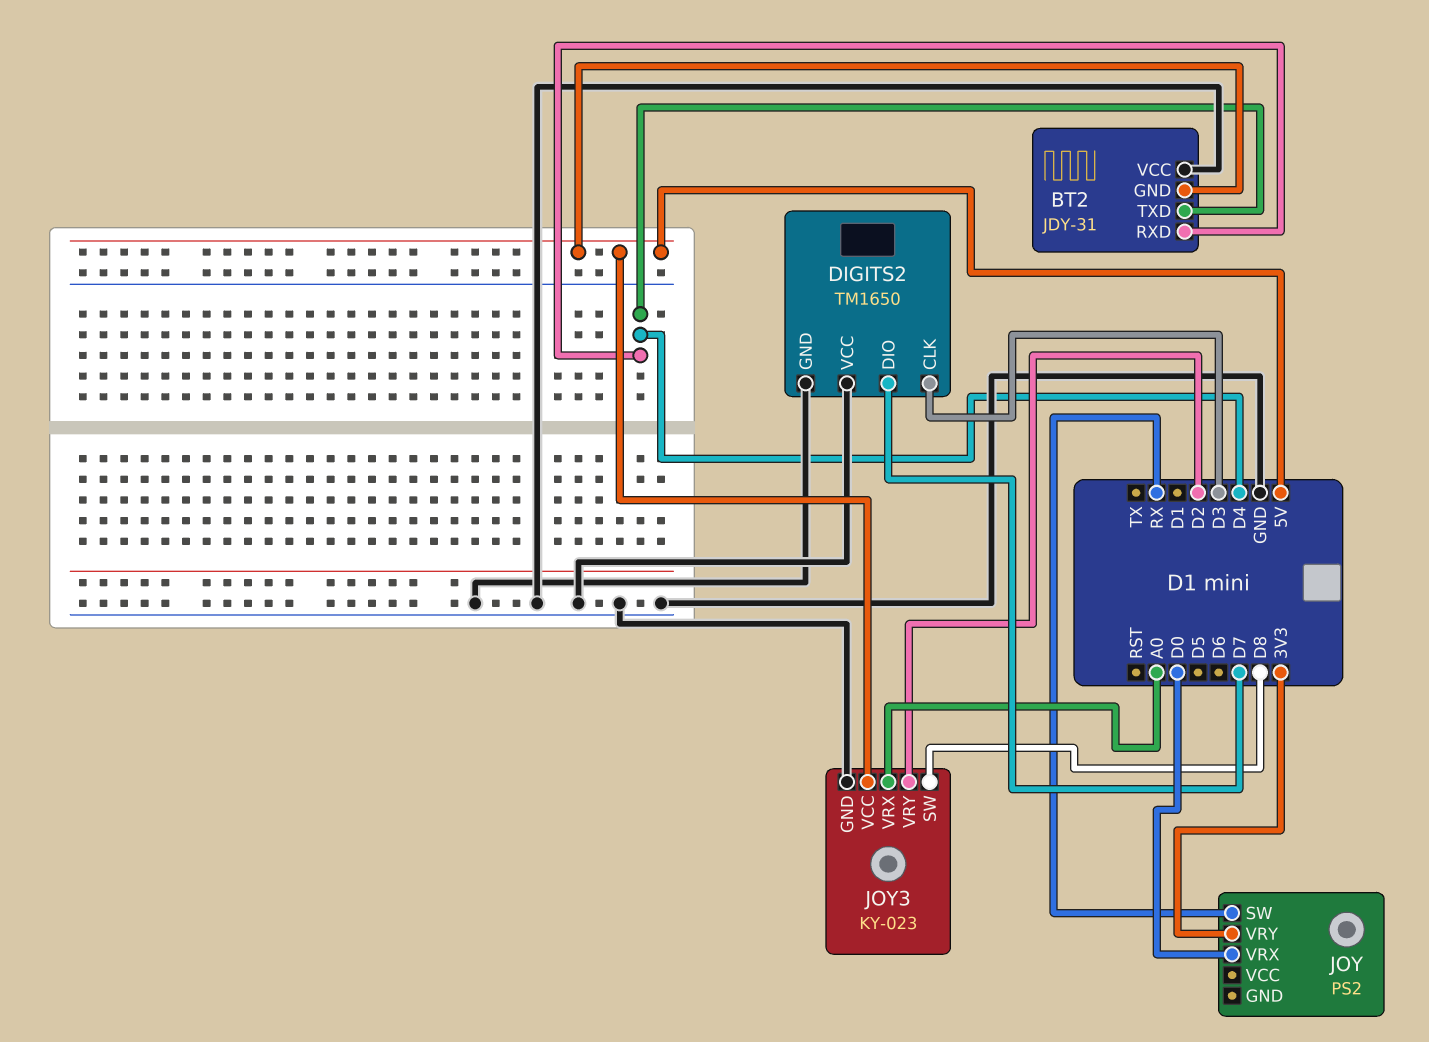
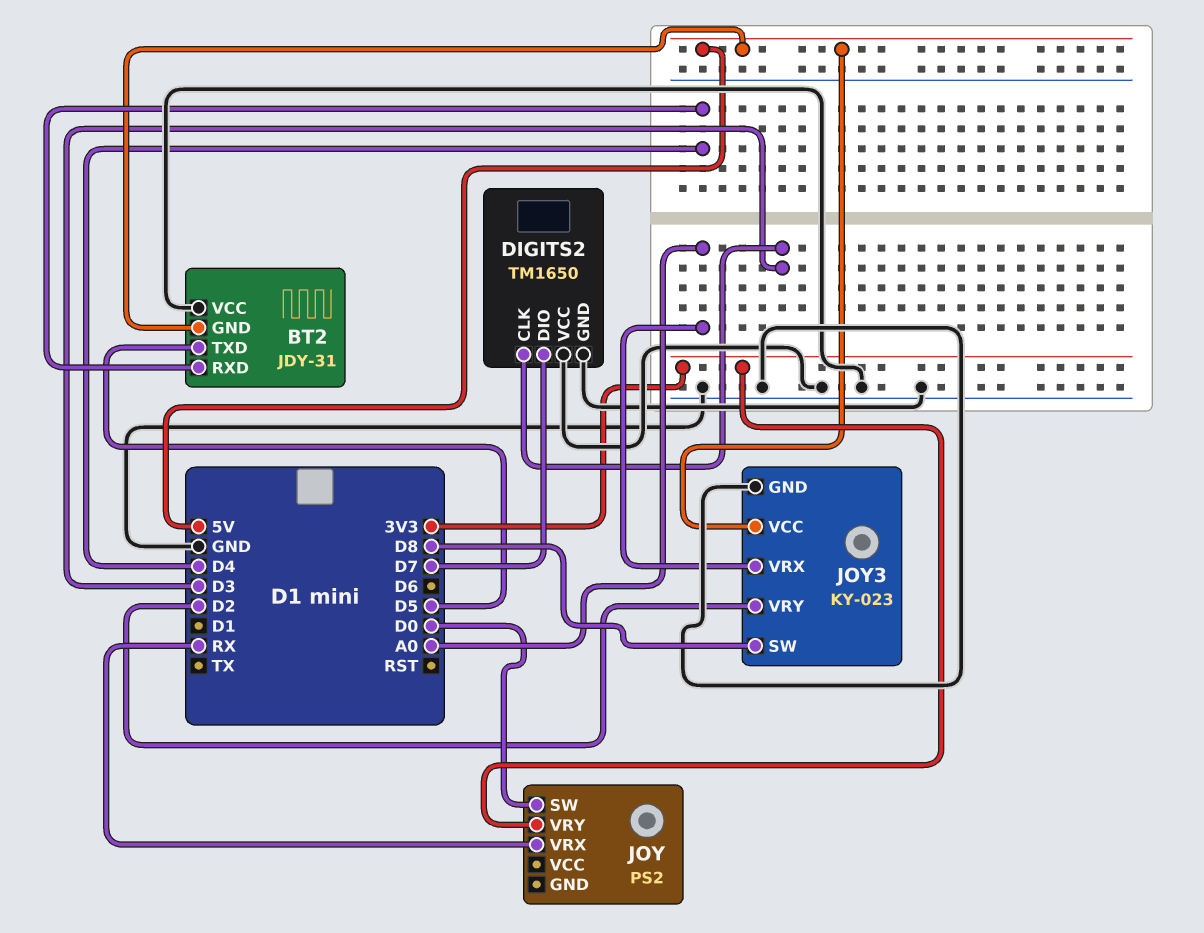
BT2 pin TXD: D4 -> D5
JOY pin SW: RX -> D0
JOY pin VRX: D0 -> RX

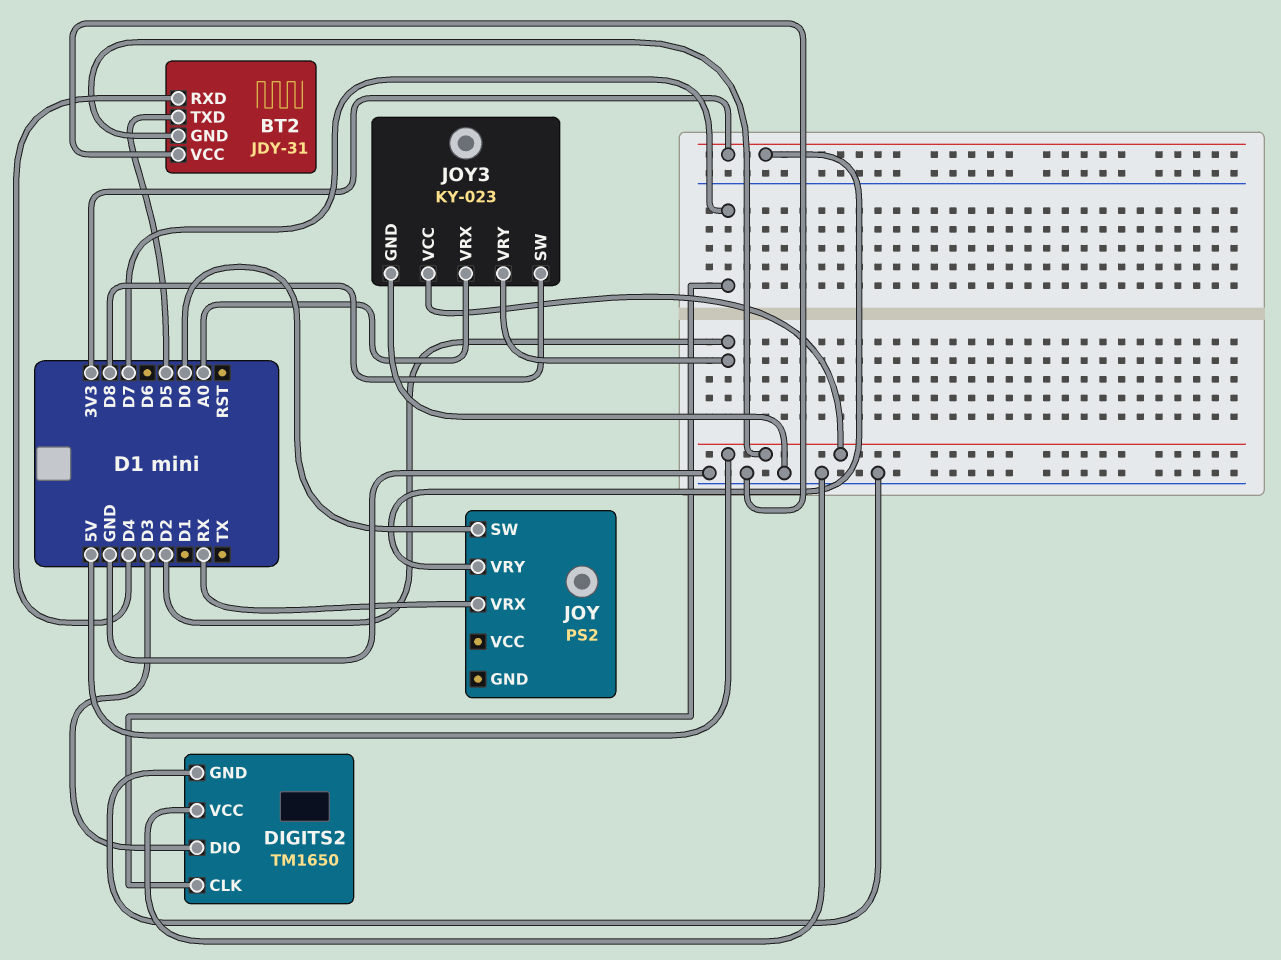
DIGITS2 pin CLK: D3 -> D7
DIGITS2 pin DIO: D7 -> D3

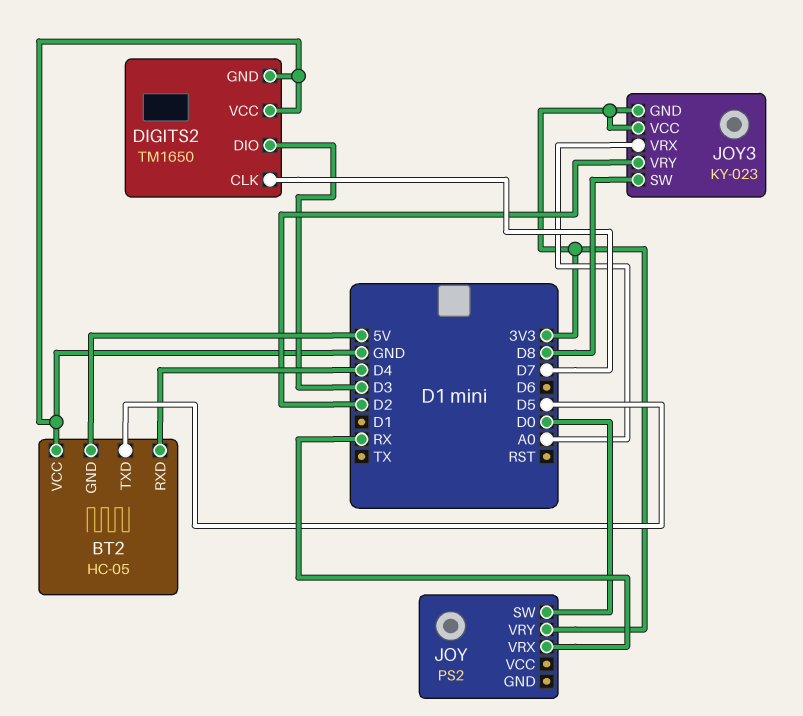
BT2: JDY-31 -> HC-05
JOY3 pin GND: GND -> 3V3
JOY3 pin VCC: 5V -> 3V3

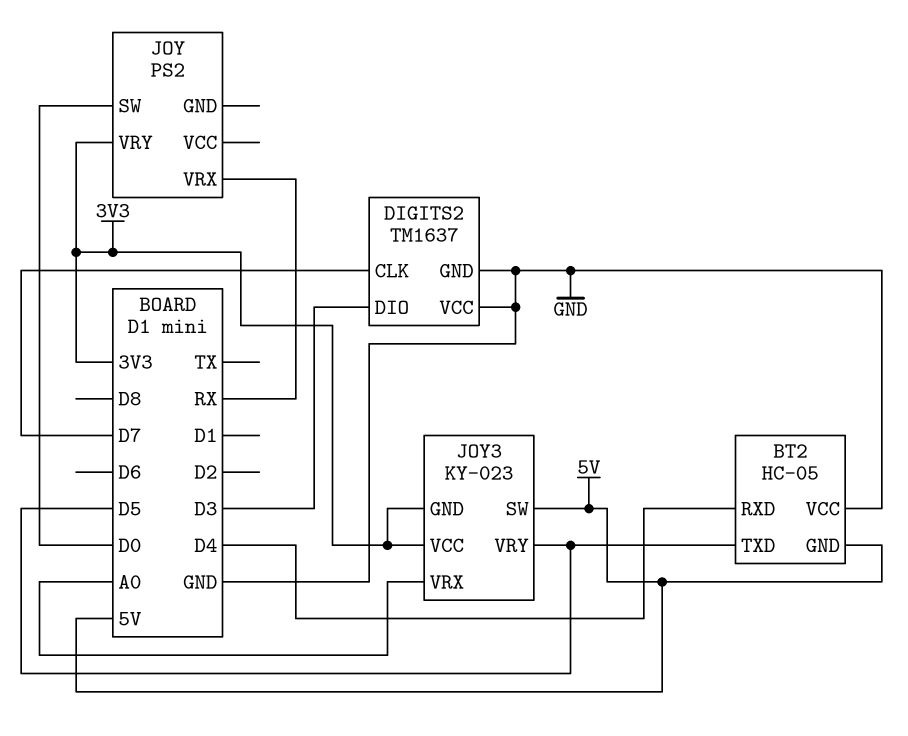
DIGITS2: TM1650 -> TM1637
JOY3 pin SW: D8 -> 5V
JOY3 pin VRY: D2 -> D5

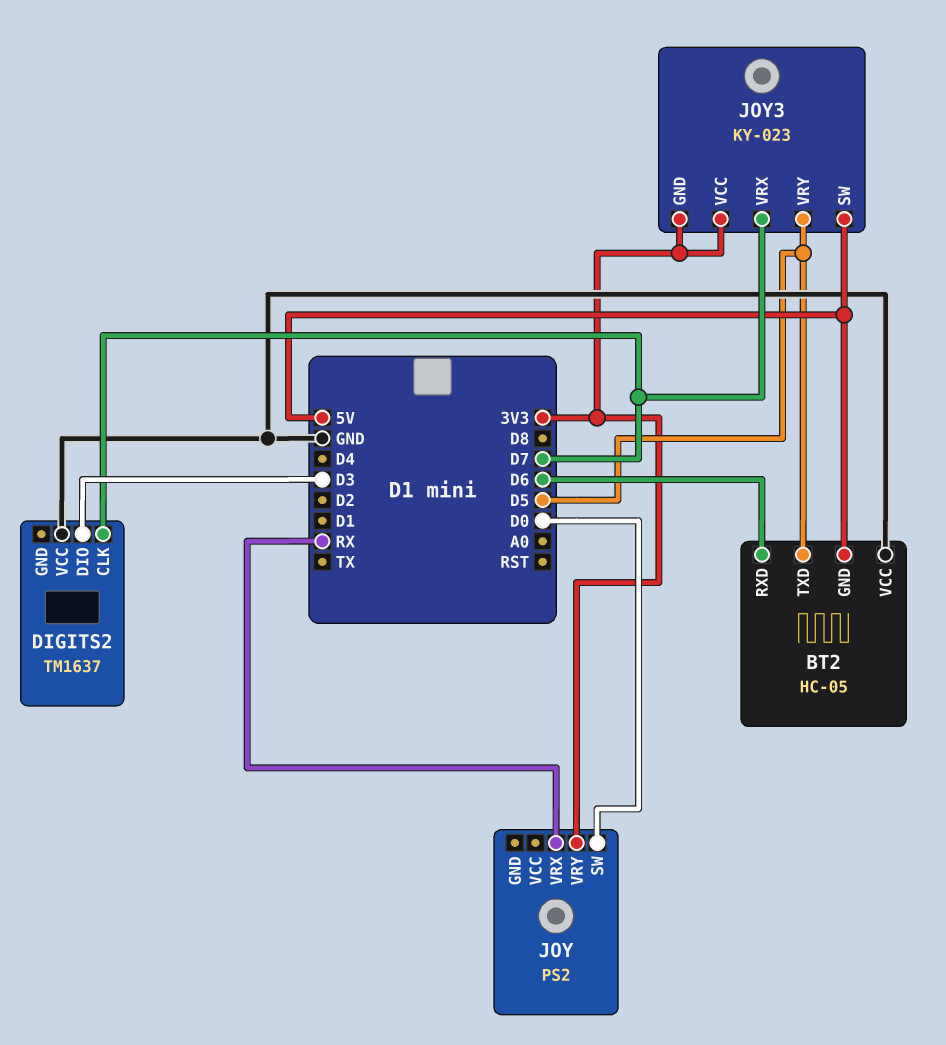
BT2 pin RXD: D4 -> D6
DIGITS2 pin GND: GND -> none
JOY3 pin VRX: A0 -> D7

